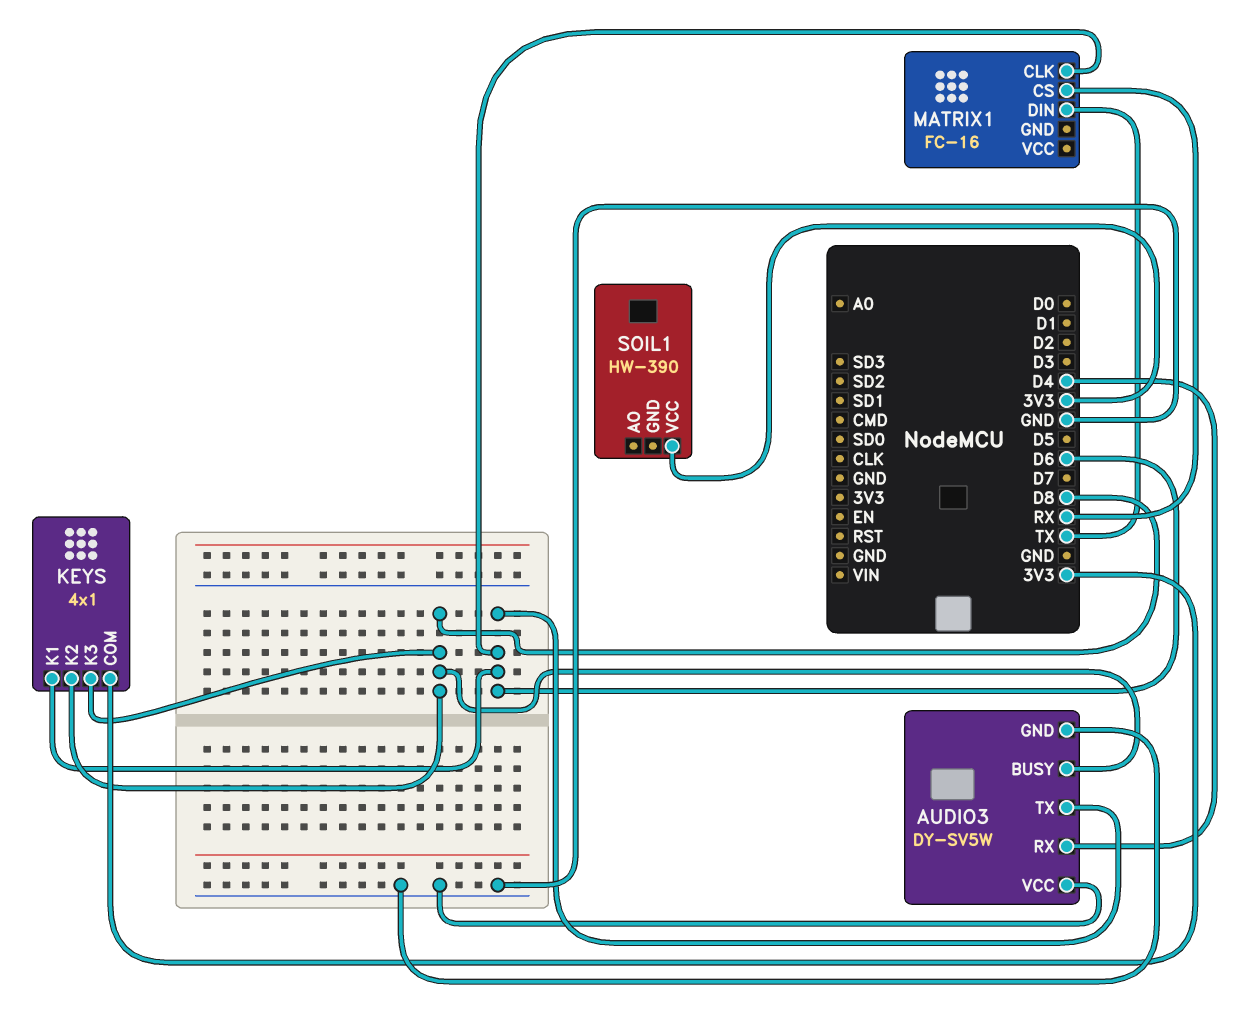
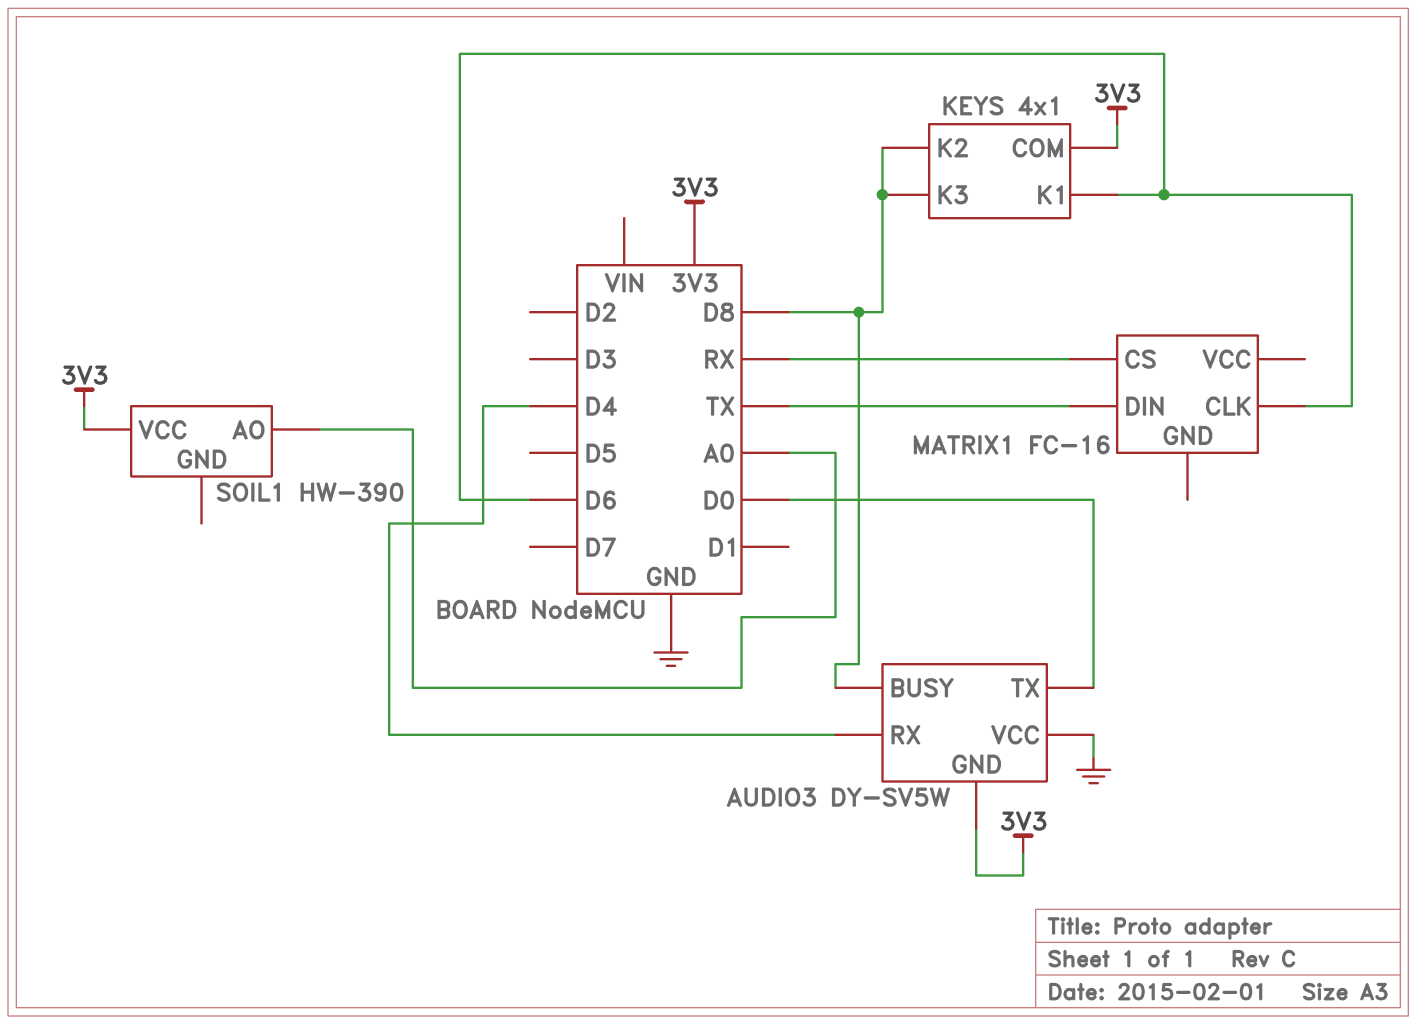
AUDIO3 pin GND: GND -> 3V3
AUDIO3 pin TX: D6 -> D0
SOIL1 pin AO: none -> A0

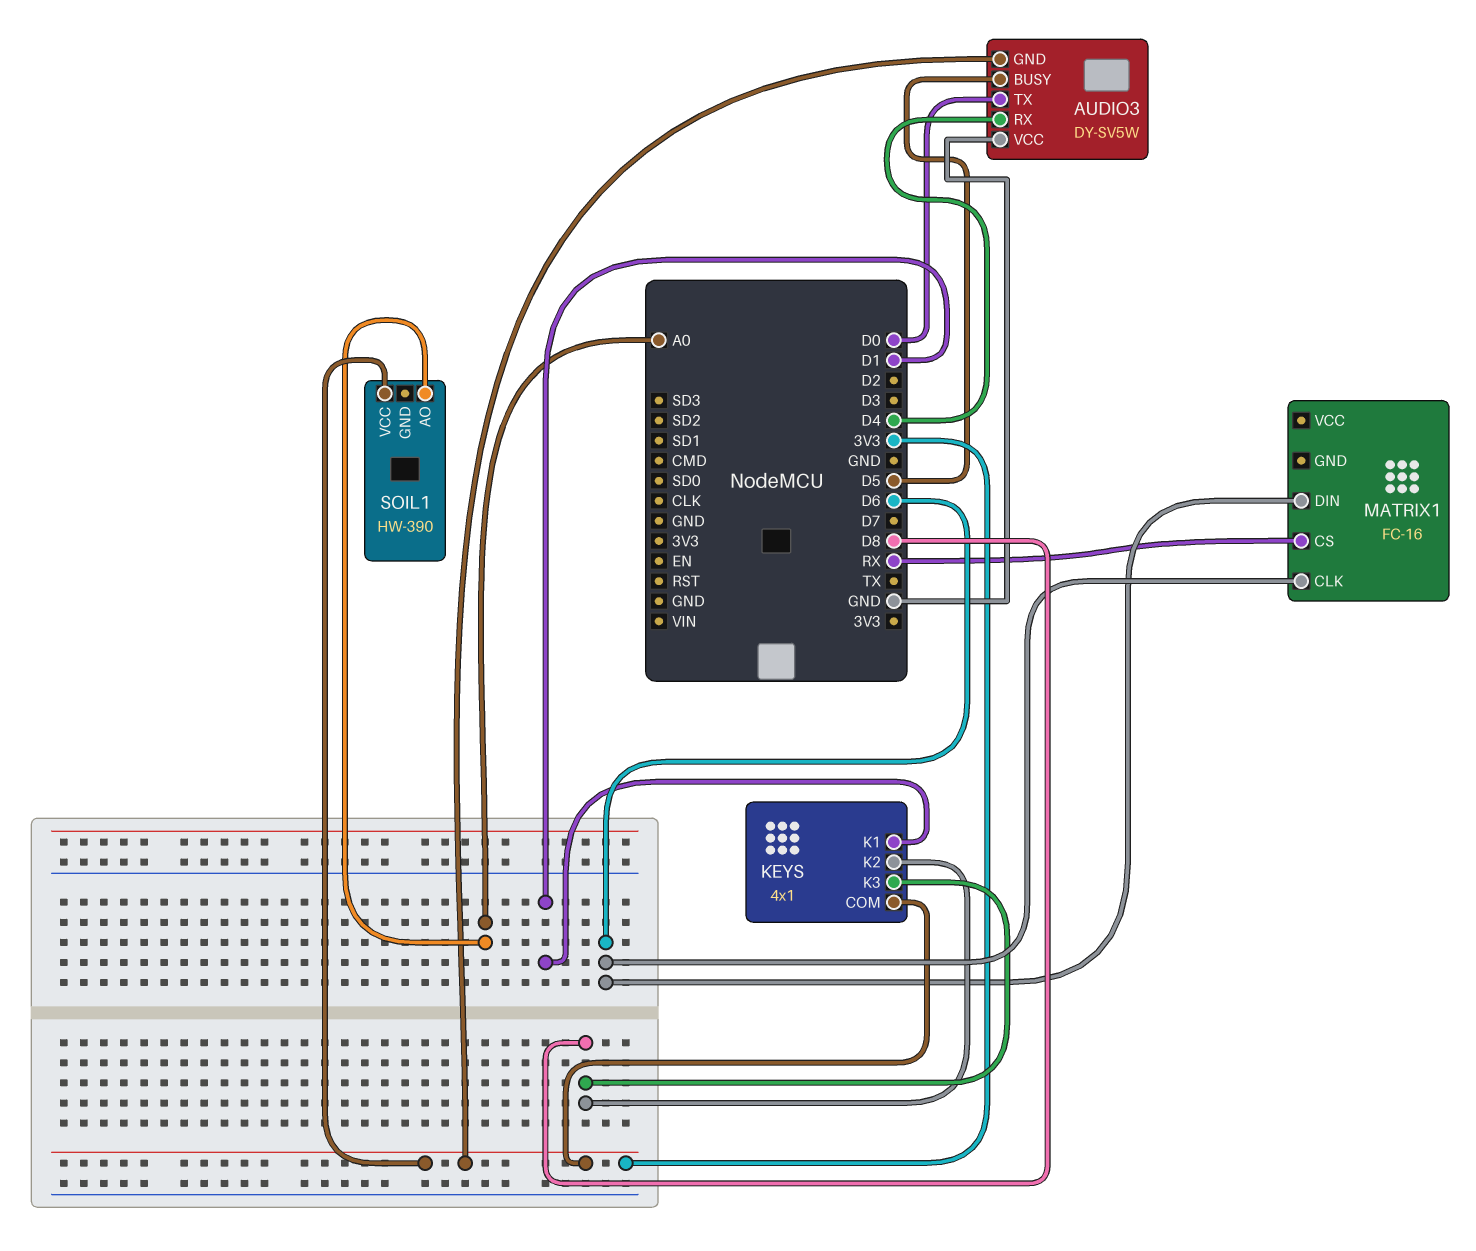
AUDIO3 pin BUSY: D8 -> D5
KEYS pin K1: D6 -> D1
MATRIX1 pin DIN: TX -> D6

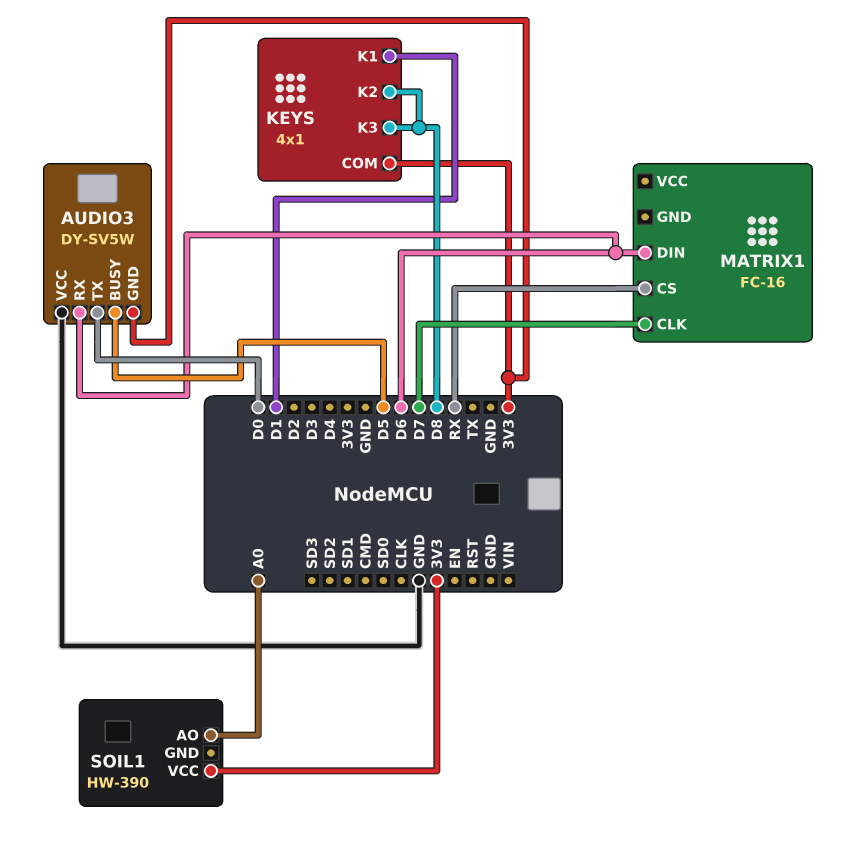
AUDIO3 pin RX: D4 -> D6
MATRIX1 pin CLK: D6 -> D7

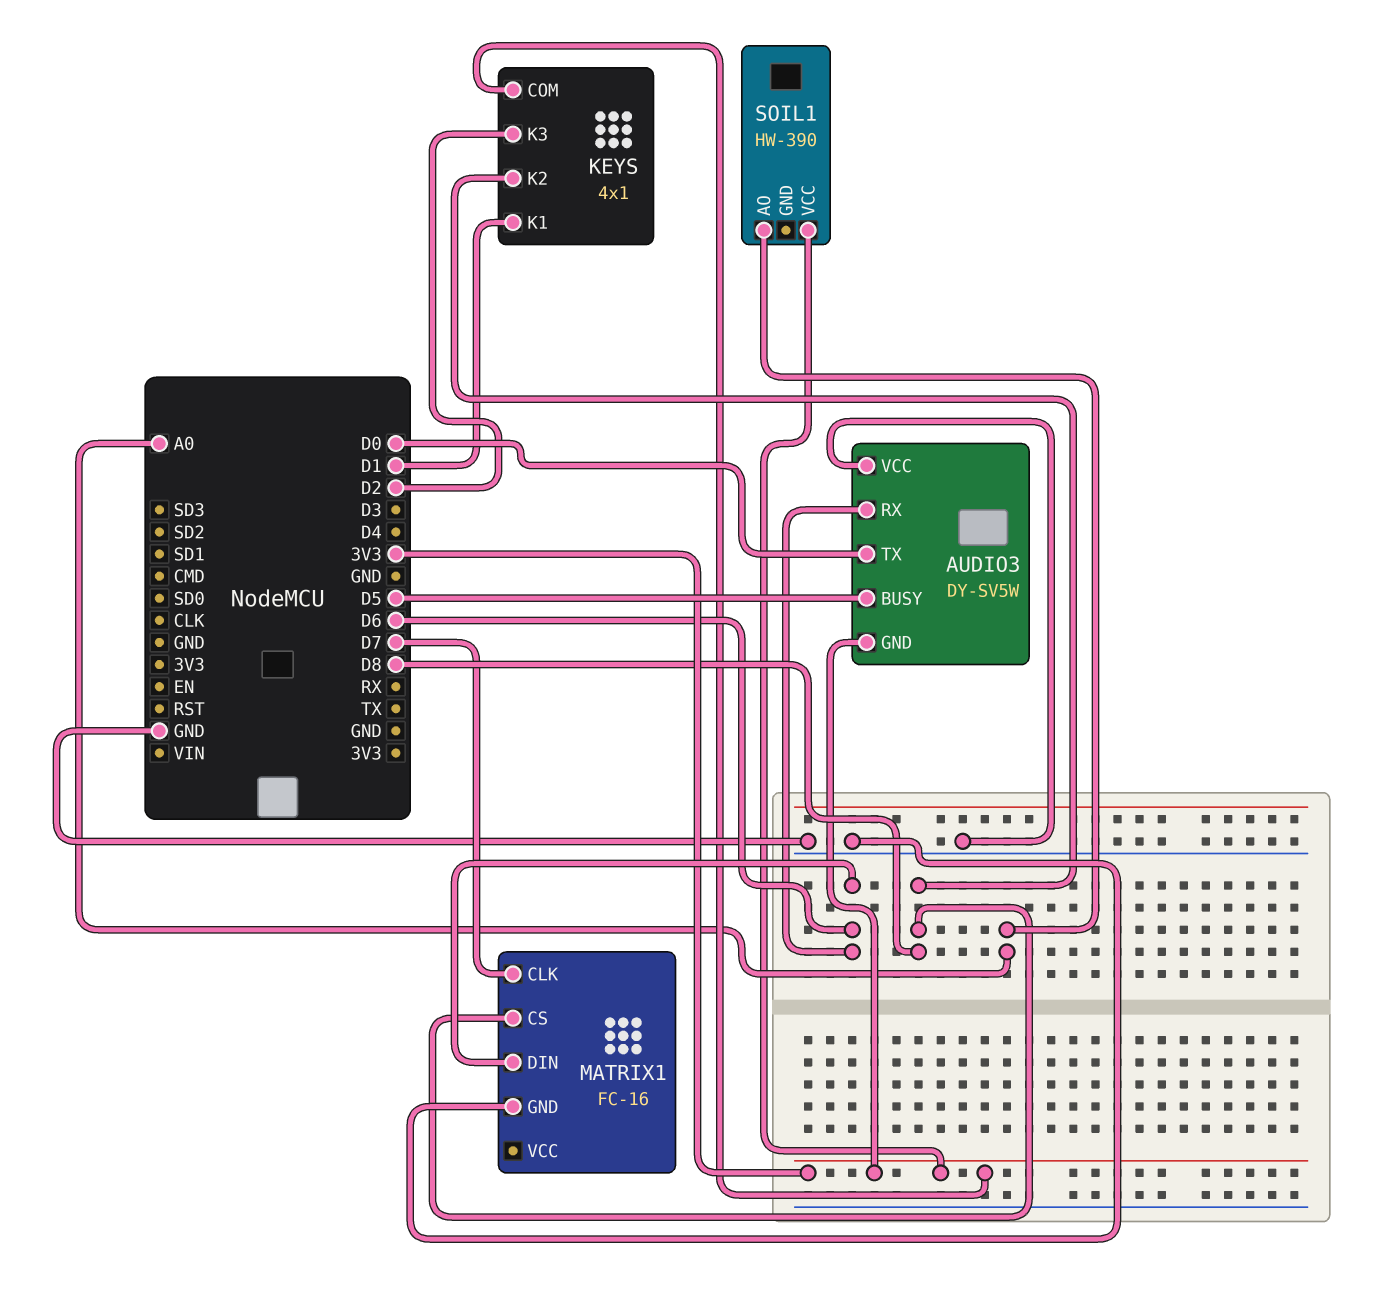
KEYS pin K3: D8 -> D2
MATRIX1 pin CS: RX -> D8
MATRIX1 pin GND: none -> GND

